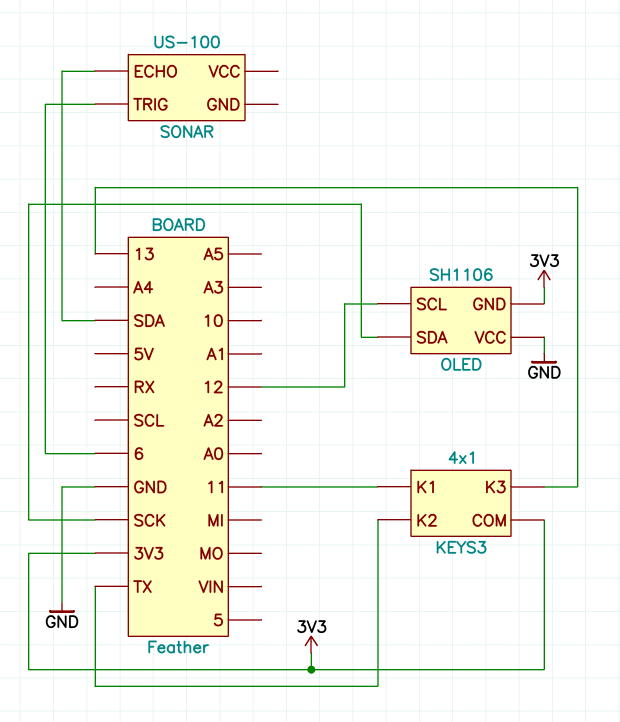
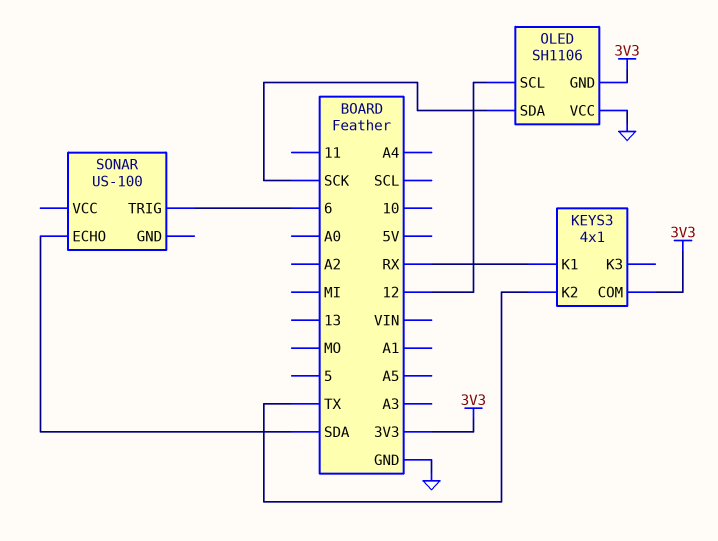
KEYS3 pin K1: 11 -> RX
KEYS3 pin K3: 13 -> none

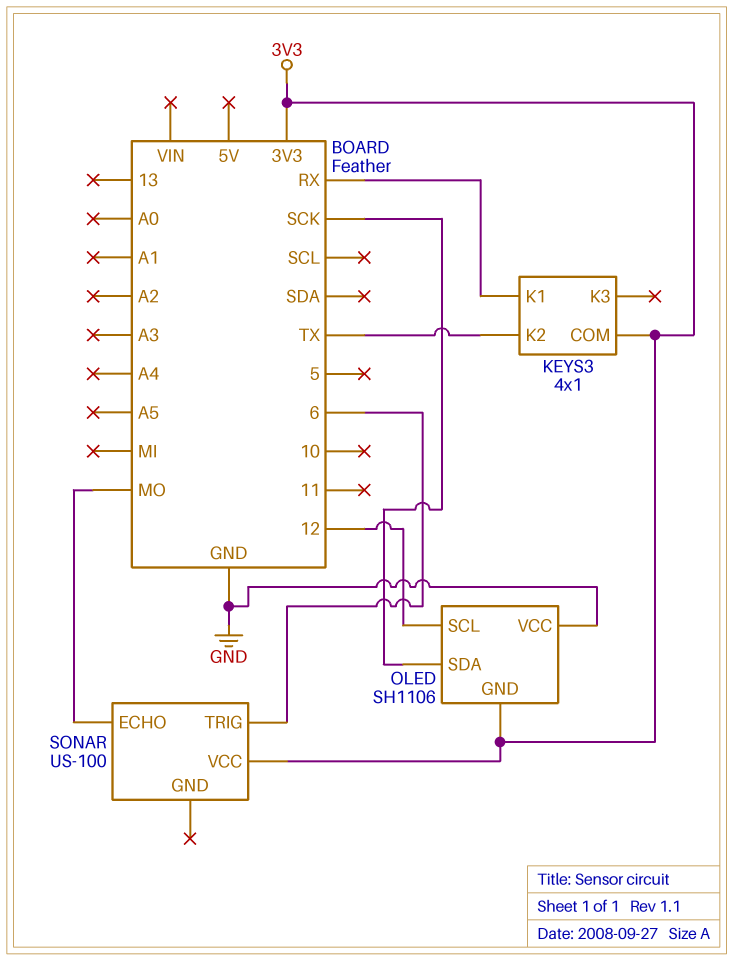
SONAR pin ECHO: SDA -> MO
SONAR pin VCC: none -> 3V3

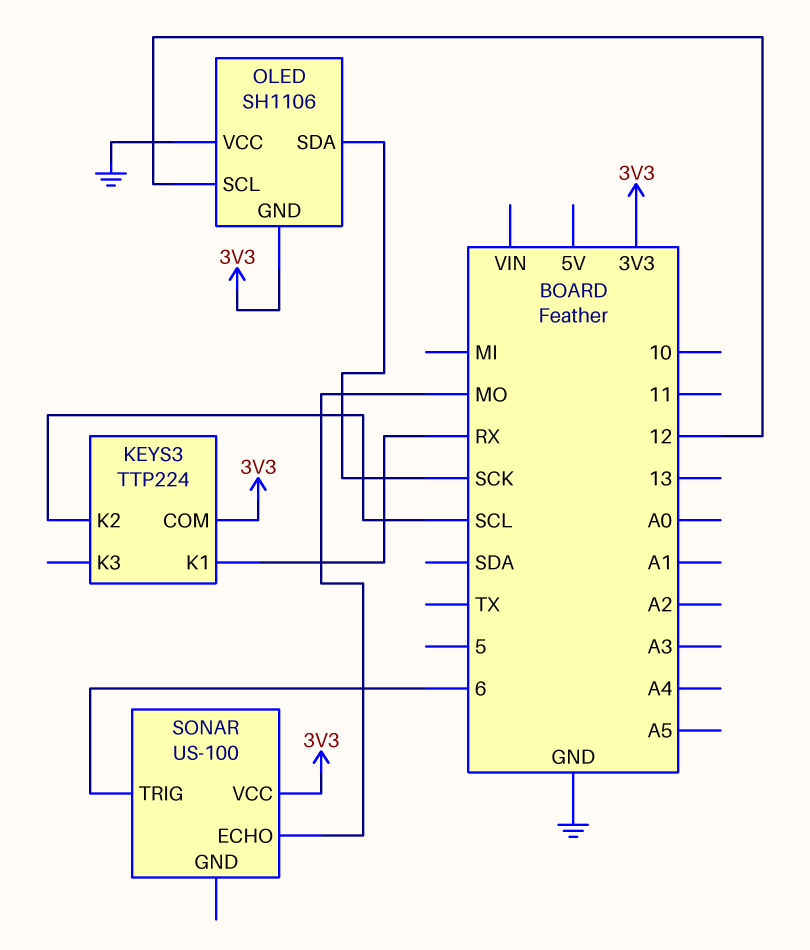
KEYS3: 4x1 -> TTP224
KEYS3 pin K2: TX -> SCL

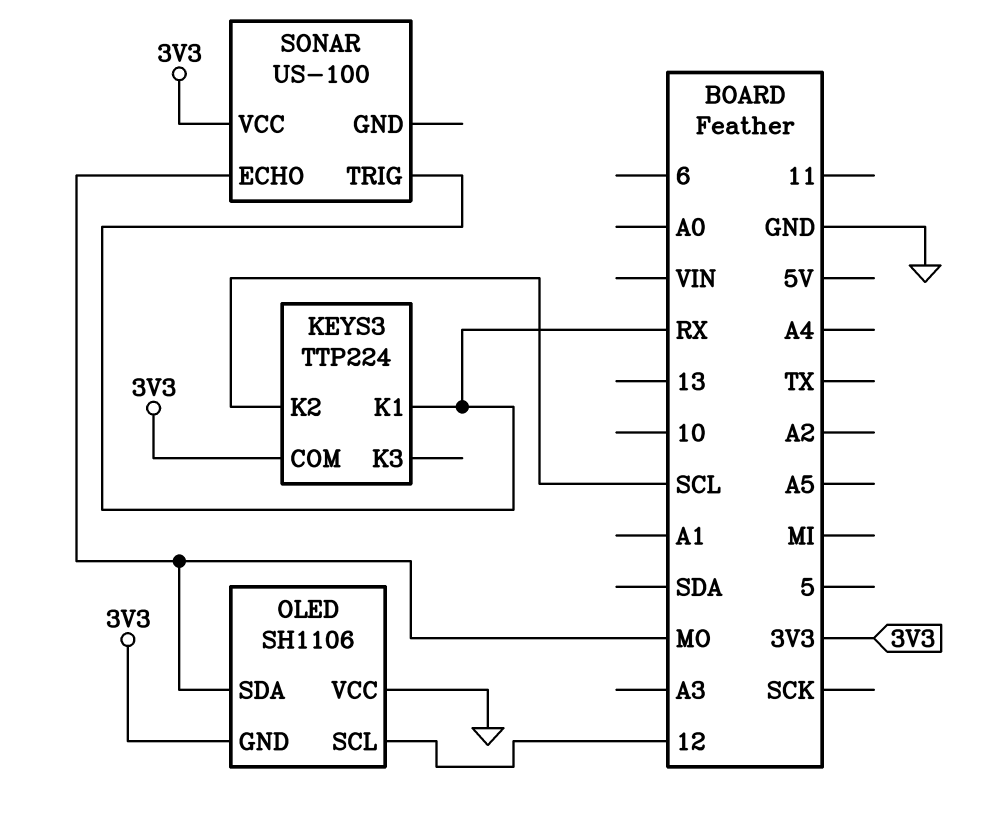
OLED pin SDA: SCK -> MO
SONAR pin TRIG: 6 -> RX

